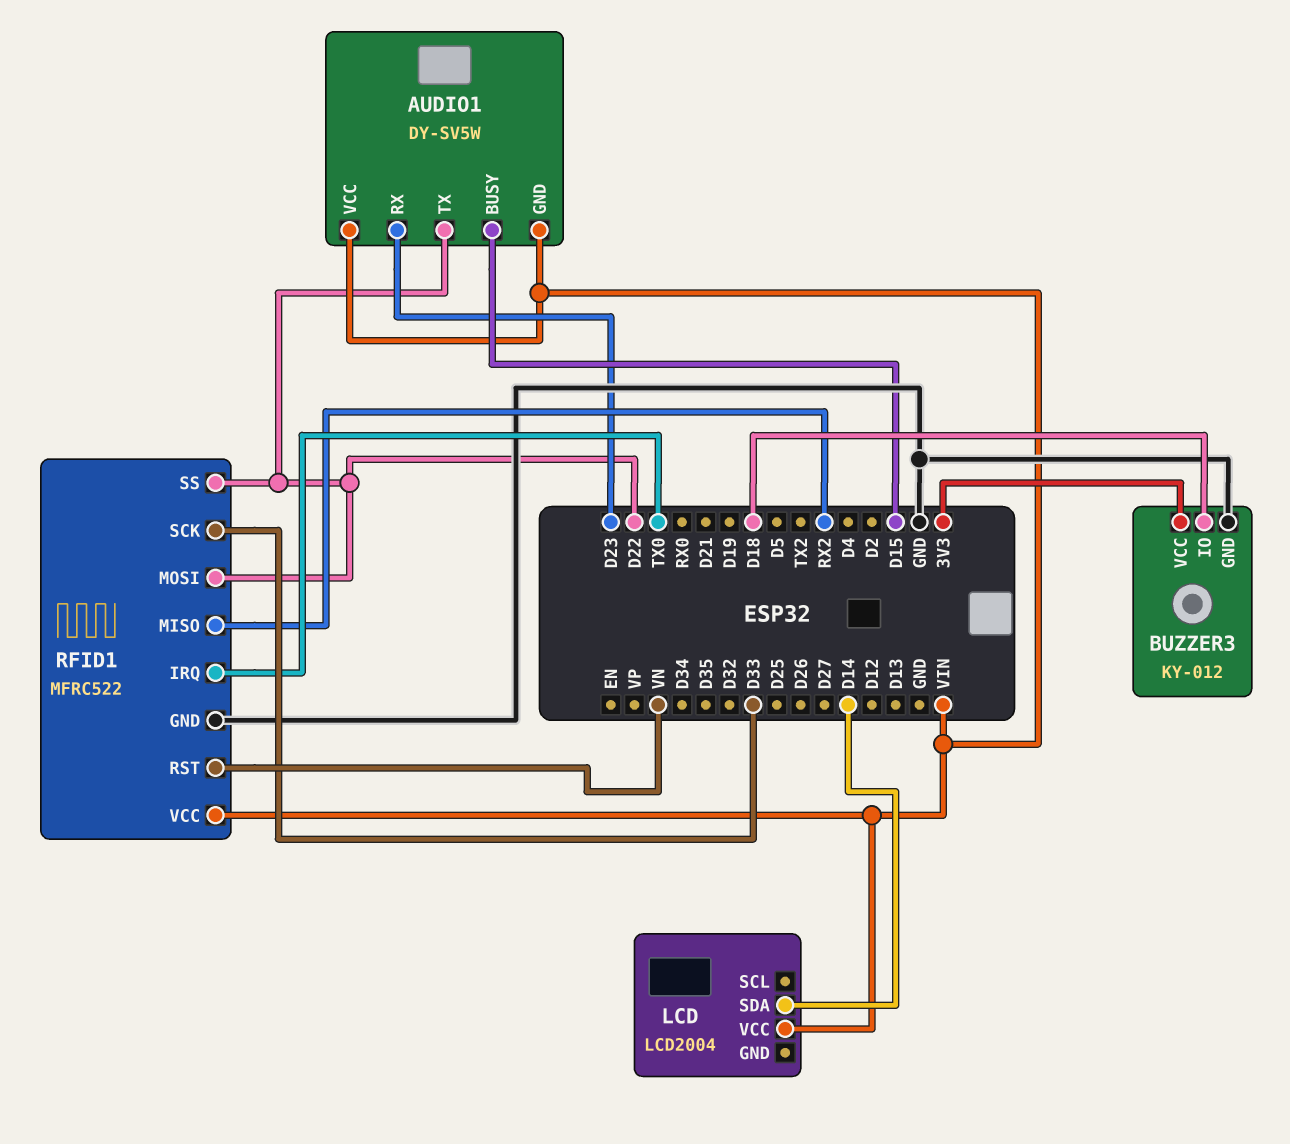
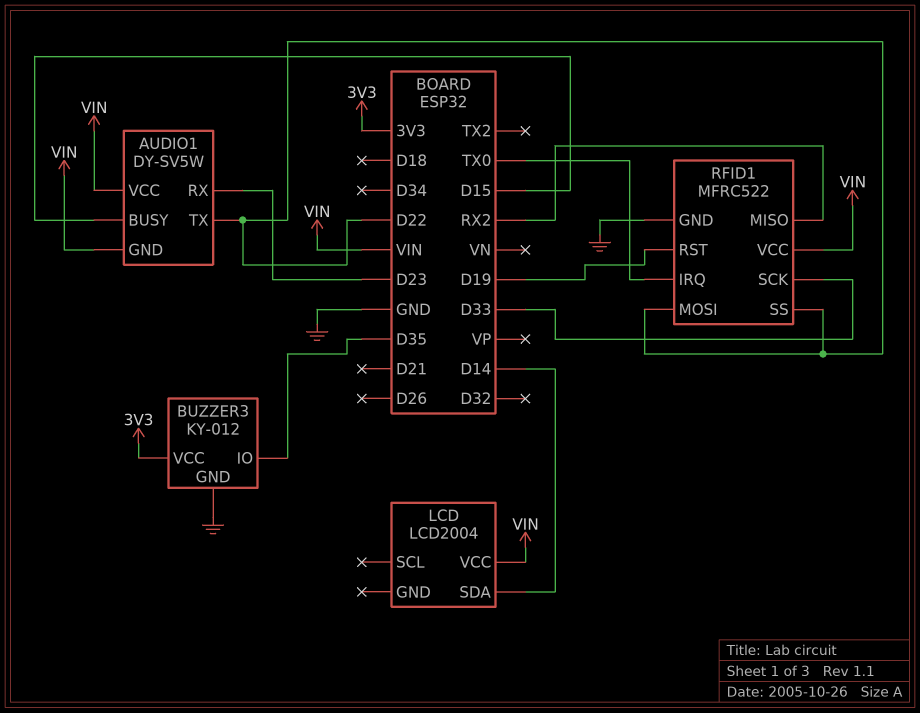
BUZZER3 pin IO: D18 -> D35
RFID1 pin RST: VN -> D19

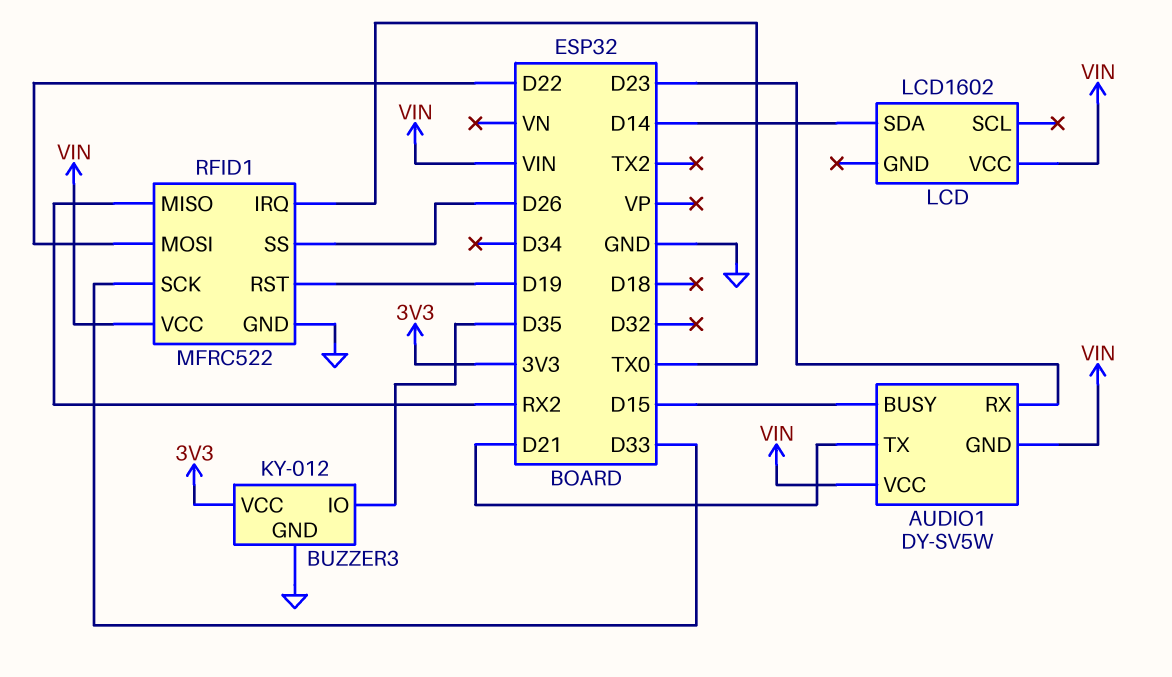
AUDIO1 pin TX: D22 -> D21
LCD: LCD2004 -> LCD1602
RFID1 pin SS: D22 -> D26

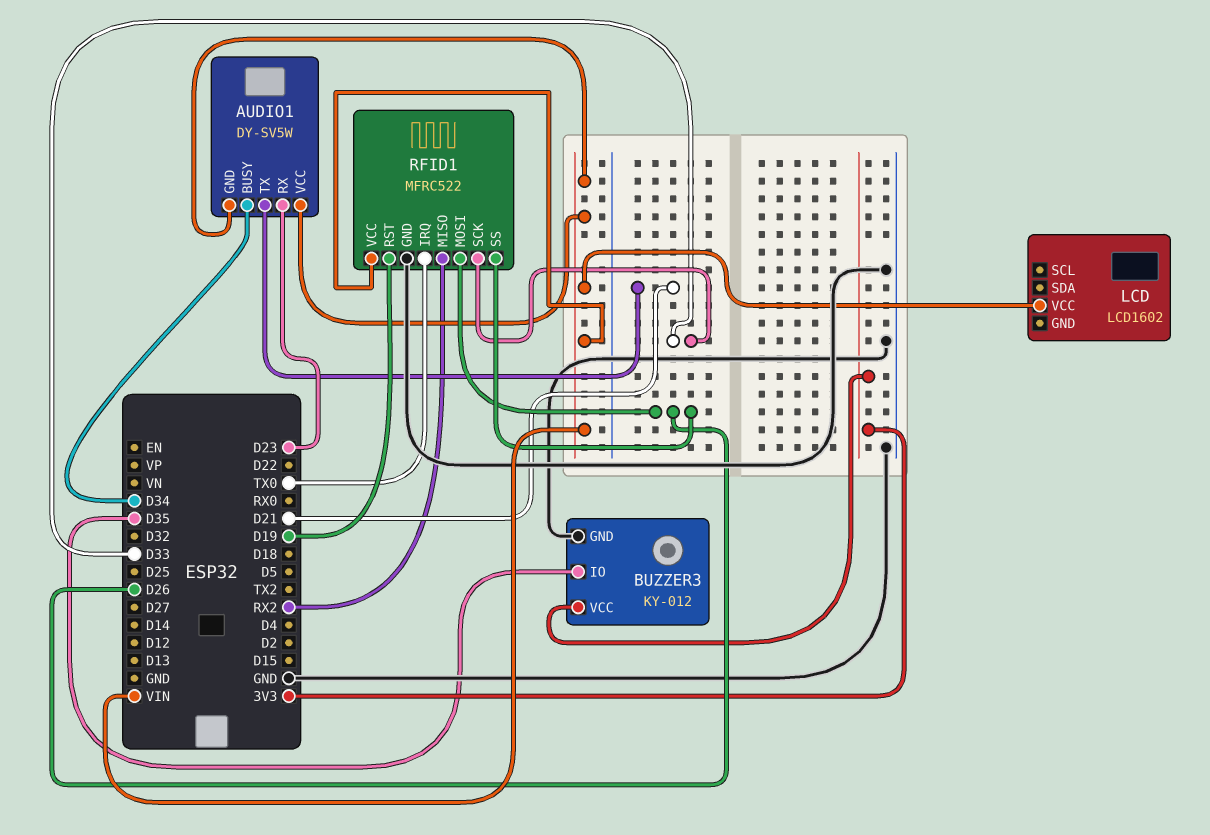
AUDIO1 pin BUSY: D15 -> D34
LCD pin SDA: D14 -> none
RFID1 pin MOSI: D22 -> D26

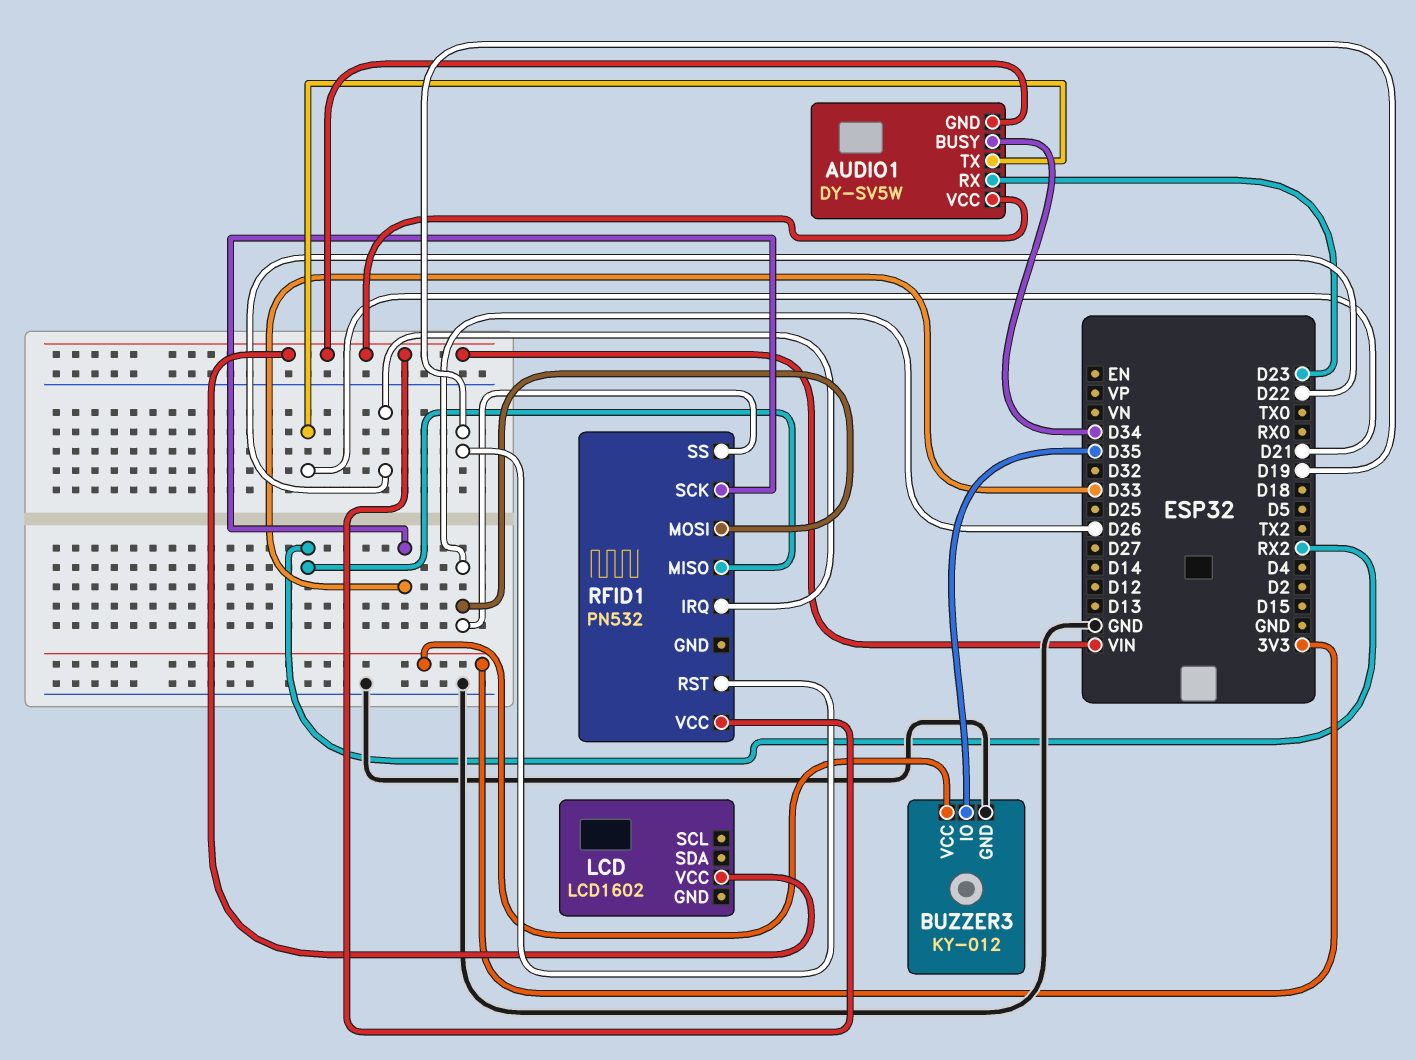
RFID1: MFRC522 -> PN532
RFID1 pin GND: GND -> none
RFID1 pin IRQ: TX0 -> D22

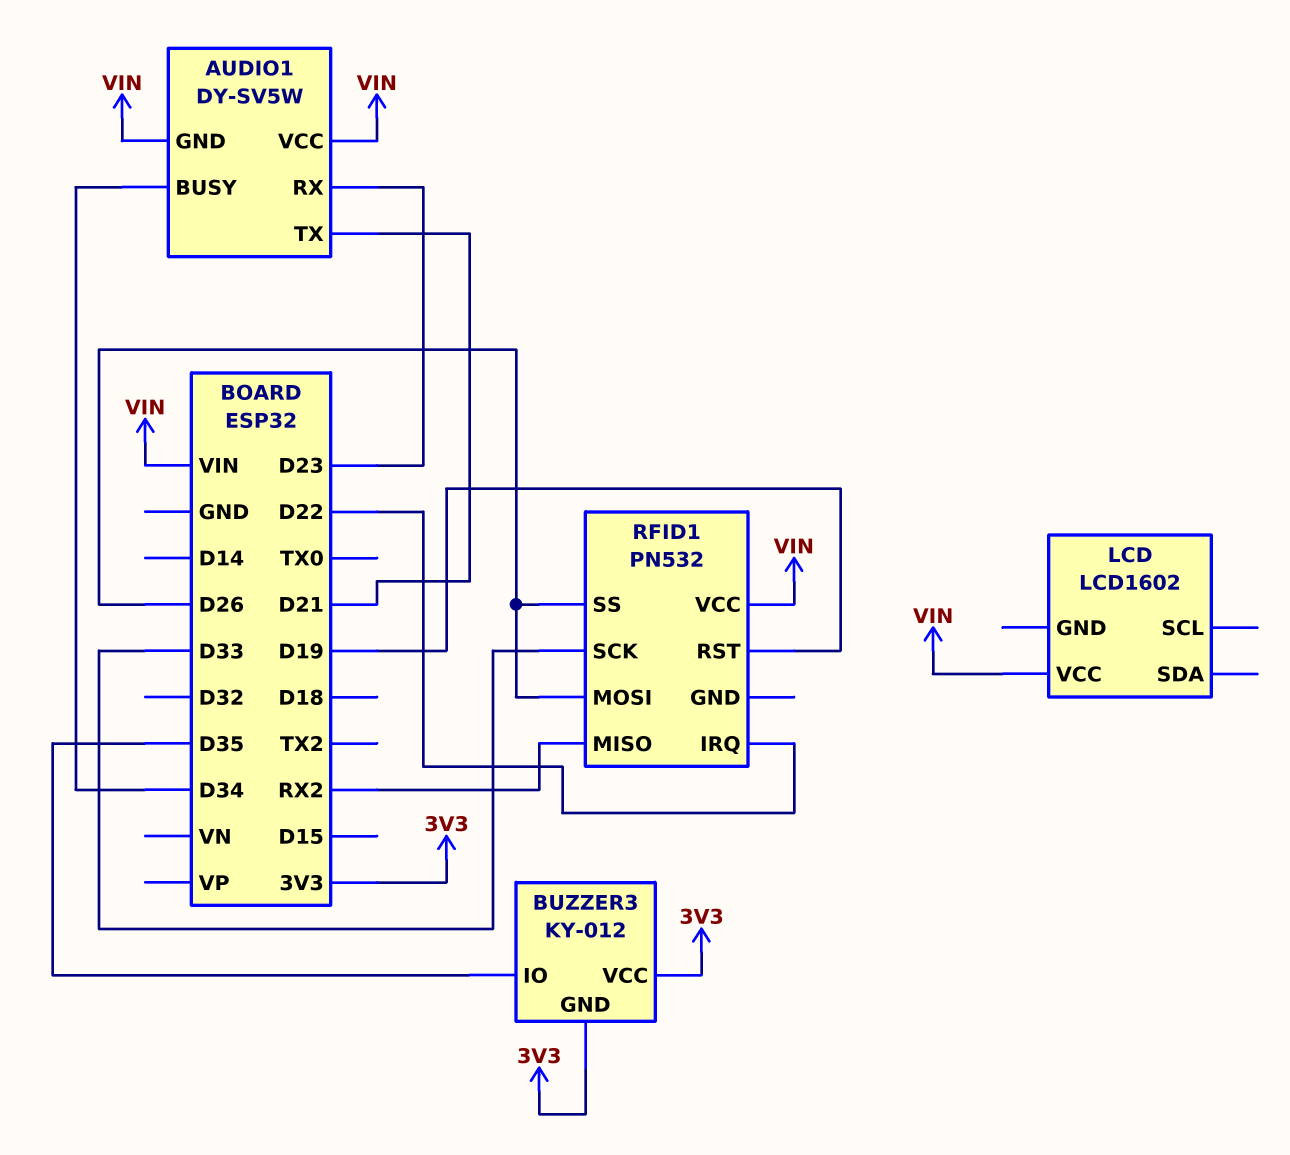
BUZZER3 pin GND: GND -> 3V3

